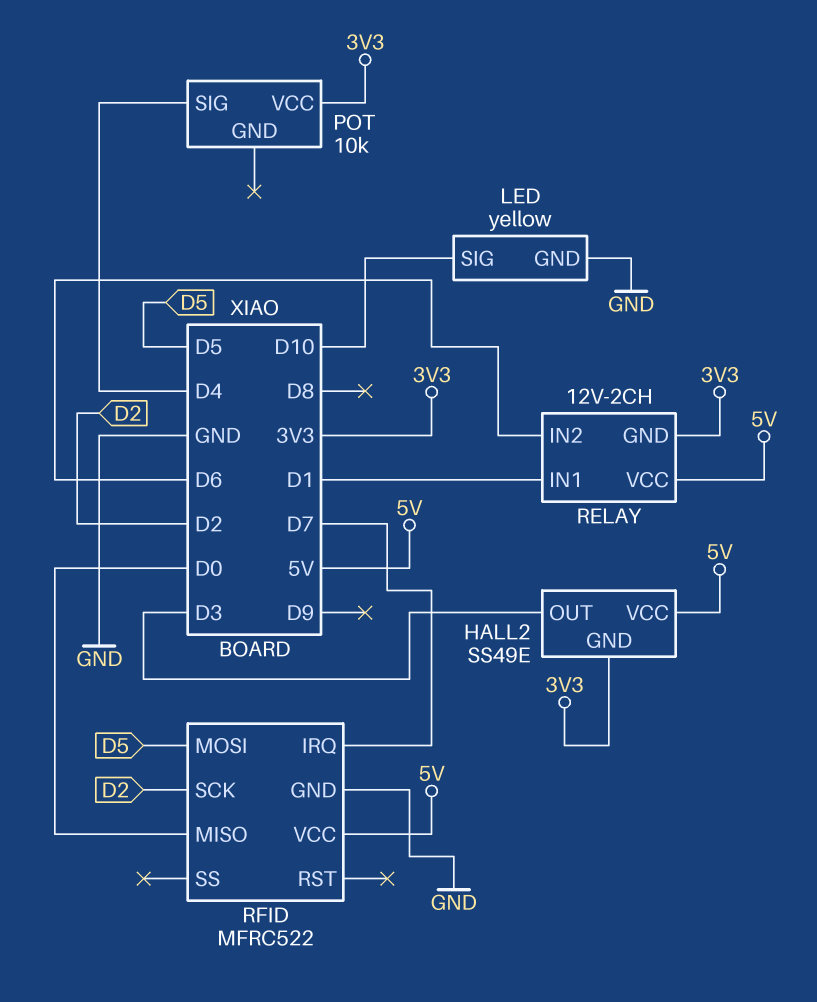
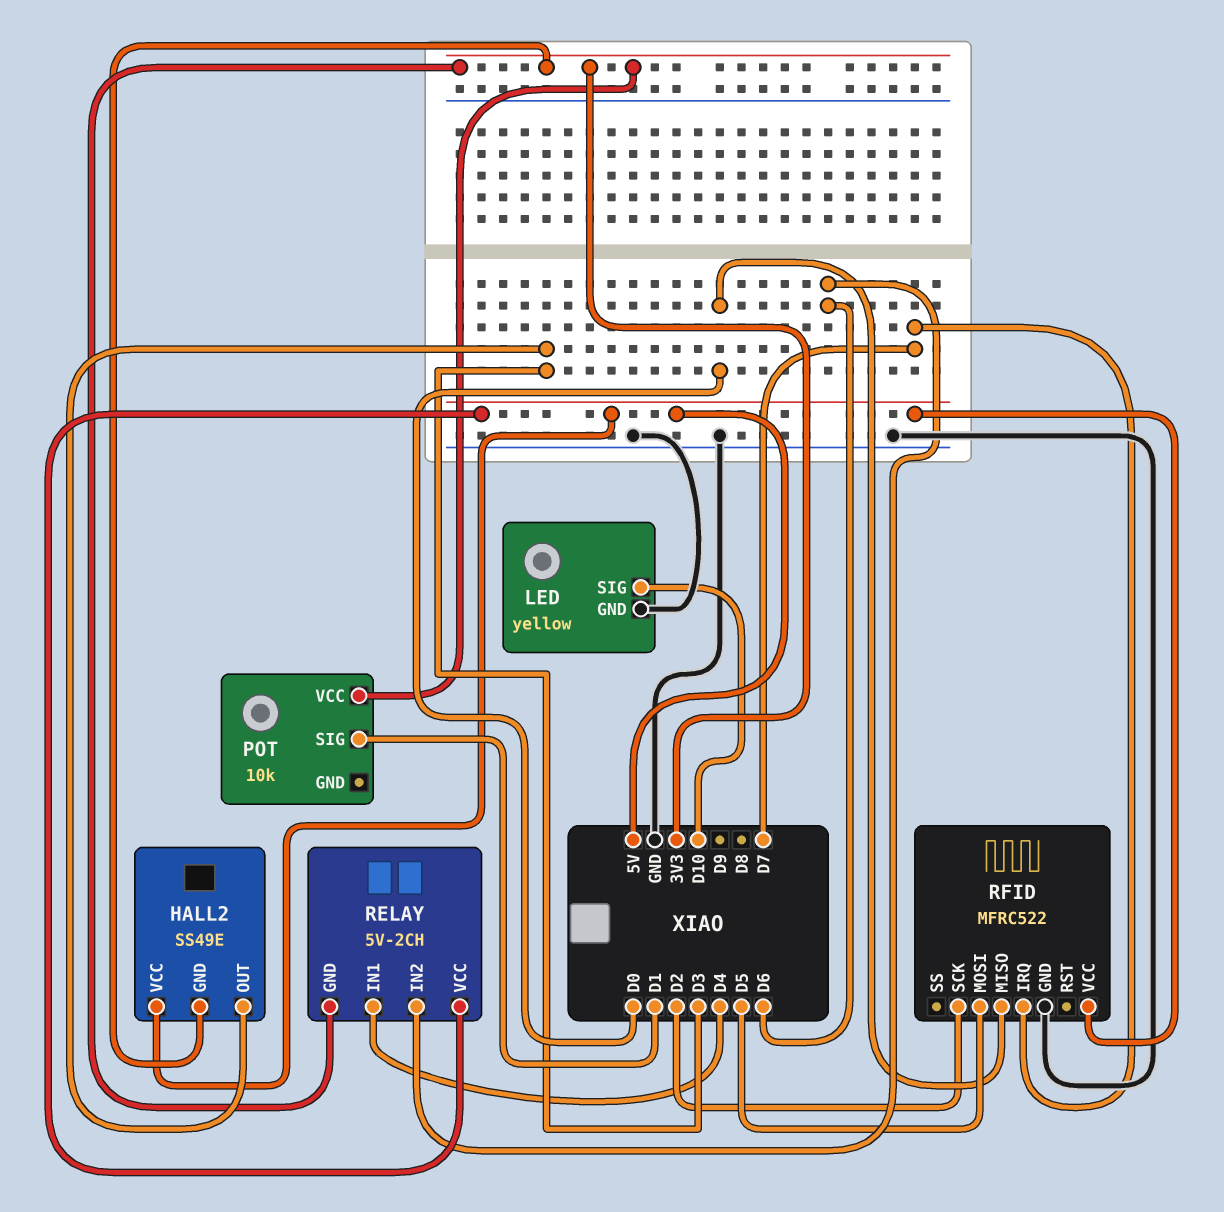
POT pin SIG: D4 -> D1
RELAY: 12V-2CH -> 5V-2CH
RELAY pin IN1: D1 -> D4

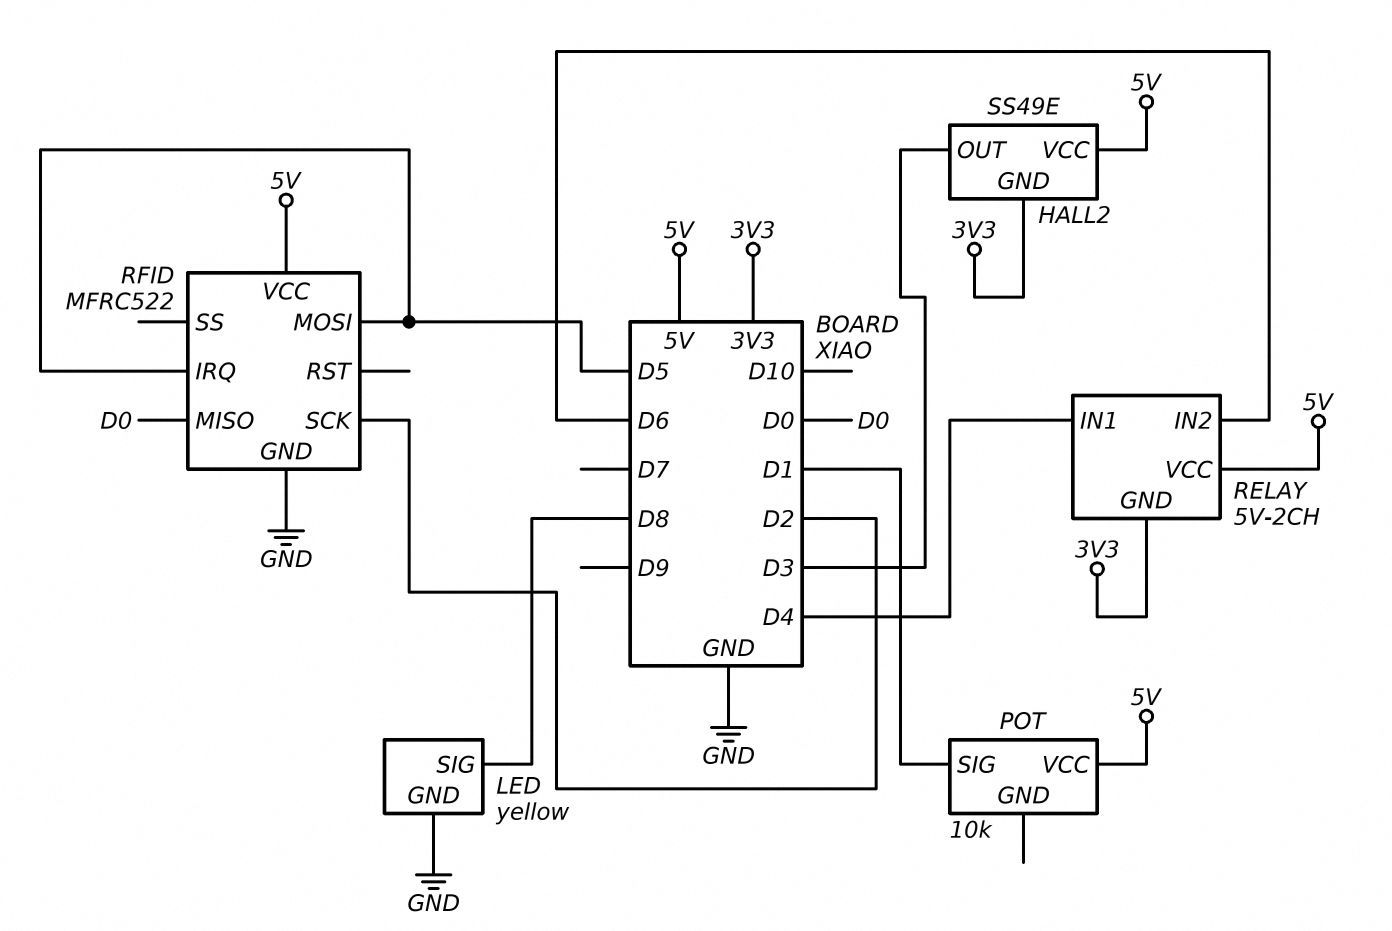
LED pin SIG: D10 -> D8
POT pin VCC: 3V3 -> 5V
RFID pin IRQ: D7 -> D5

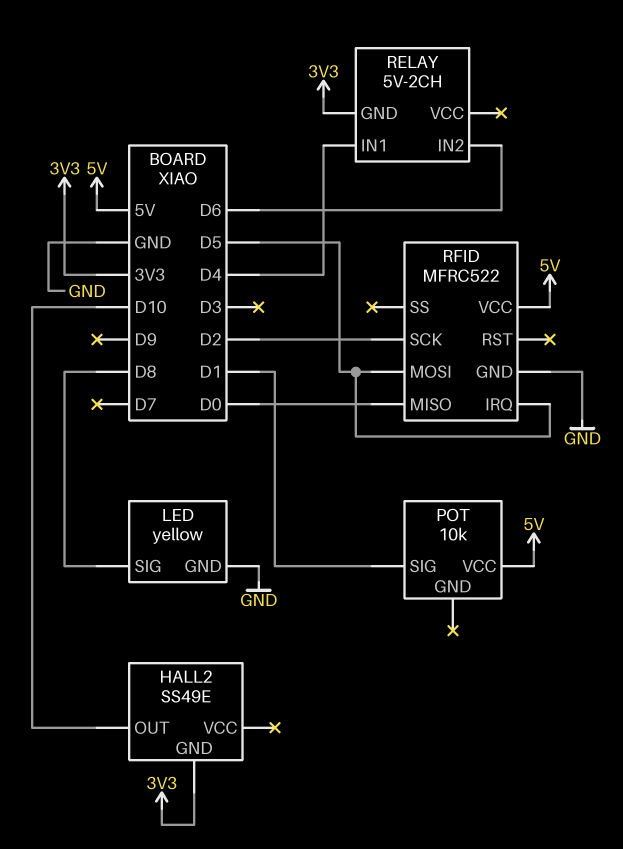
HALL2 pin OUT: D3 -> D10
HALL2 pin VCC: 5V -> none
RELAY pin VCC: 5V -> none

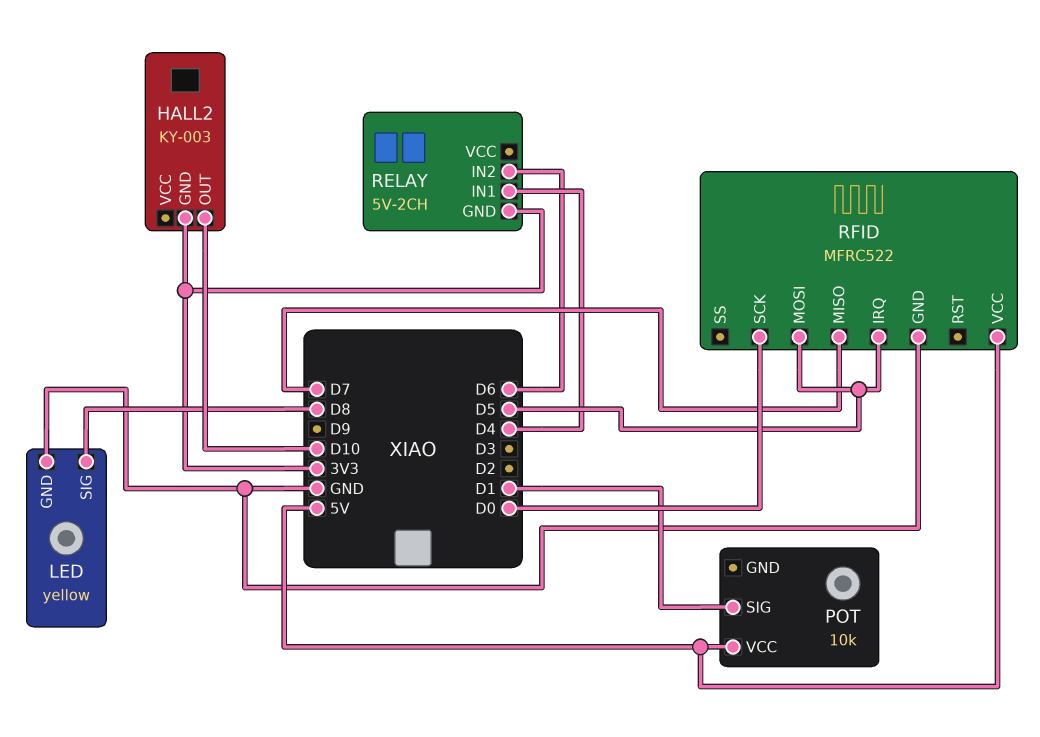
HALL2: SS49E -> KY-003
RFID pin MISO: D0 -> D7
RFID pin SCK: D2 -> D0

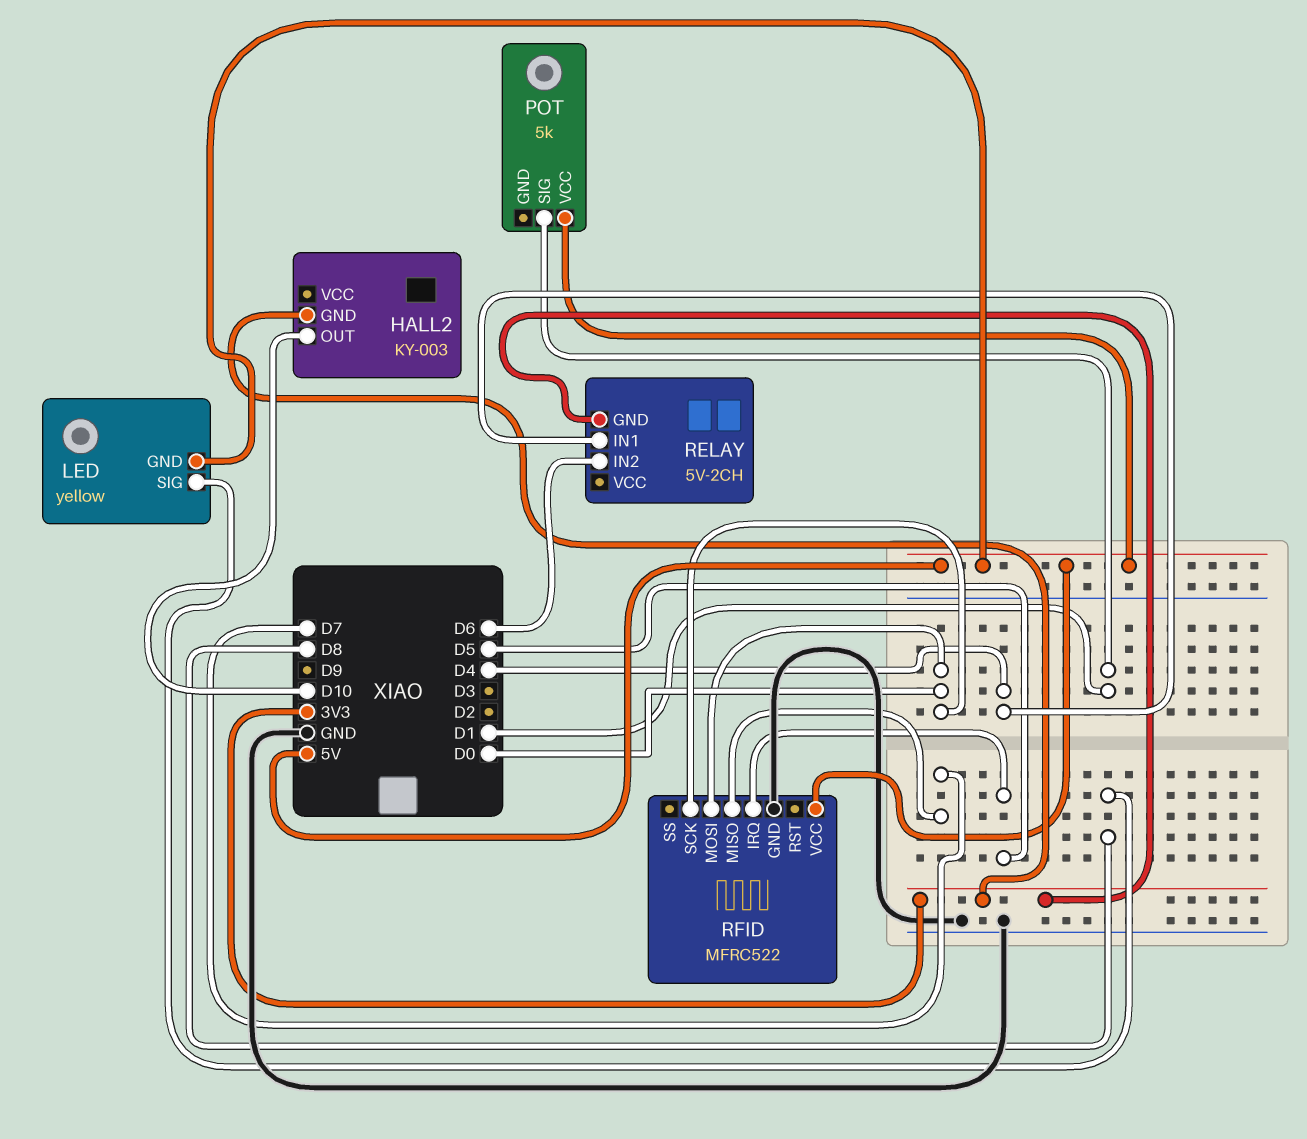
LED pin GND: GND -> 5V
POT: 10k -> 5k
RFID pin MOSI: D5 -> D0

